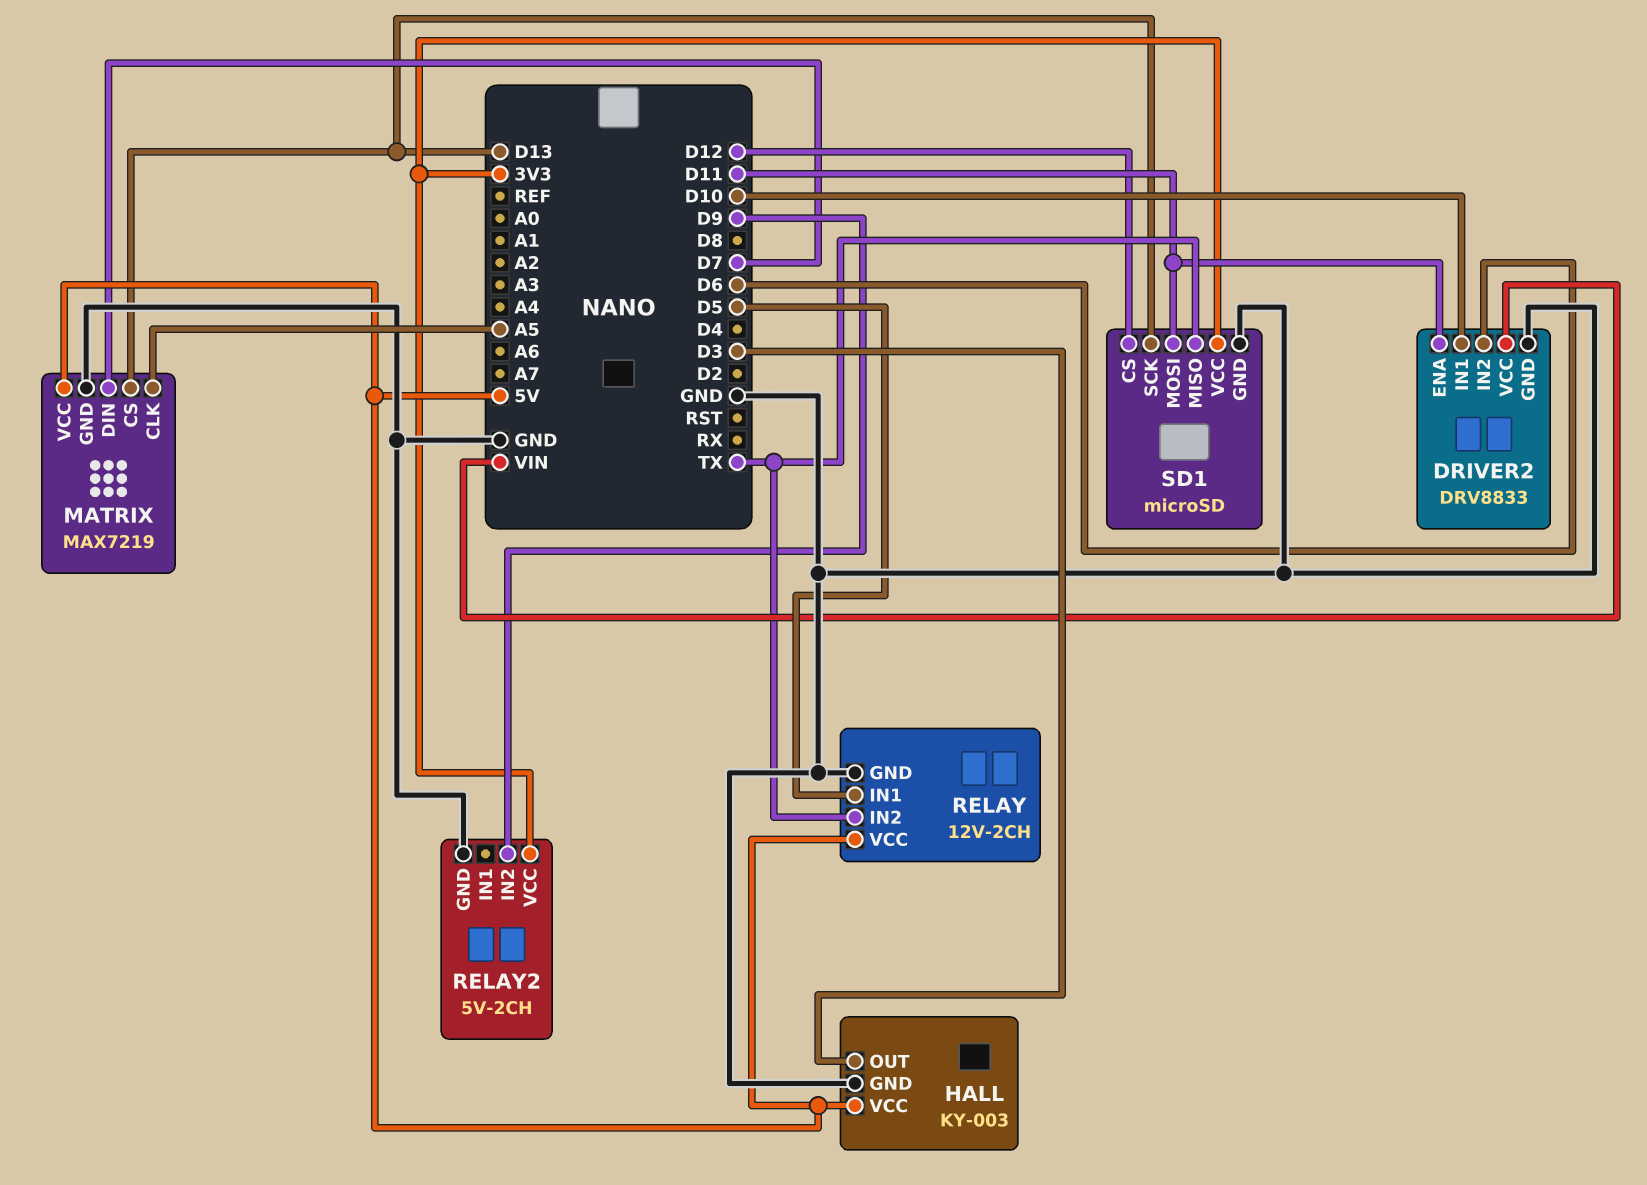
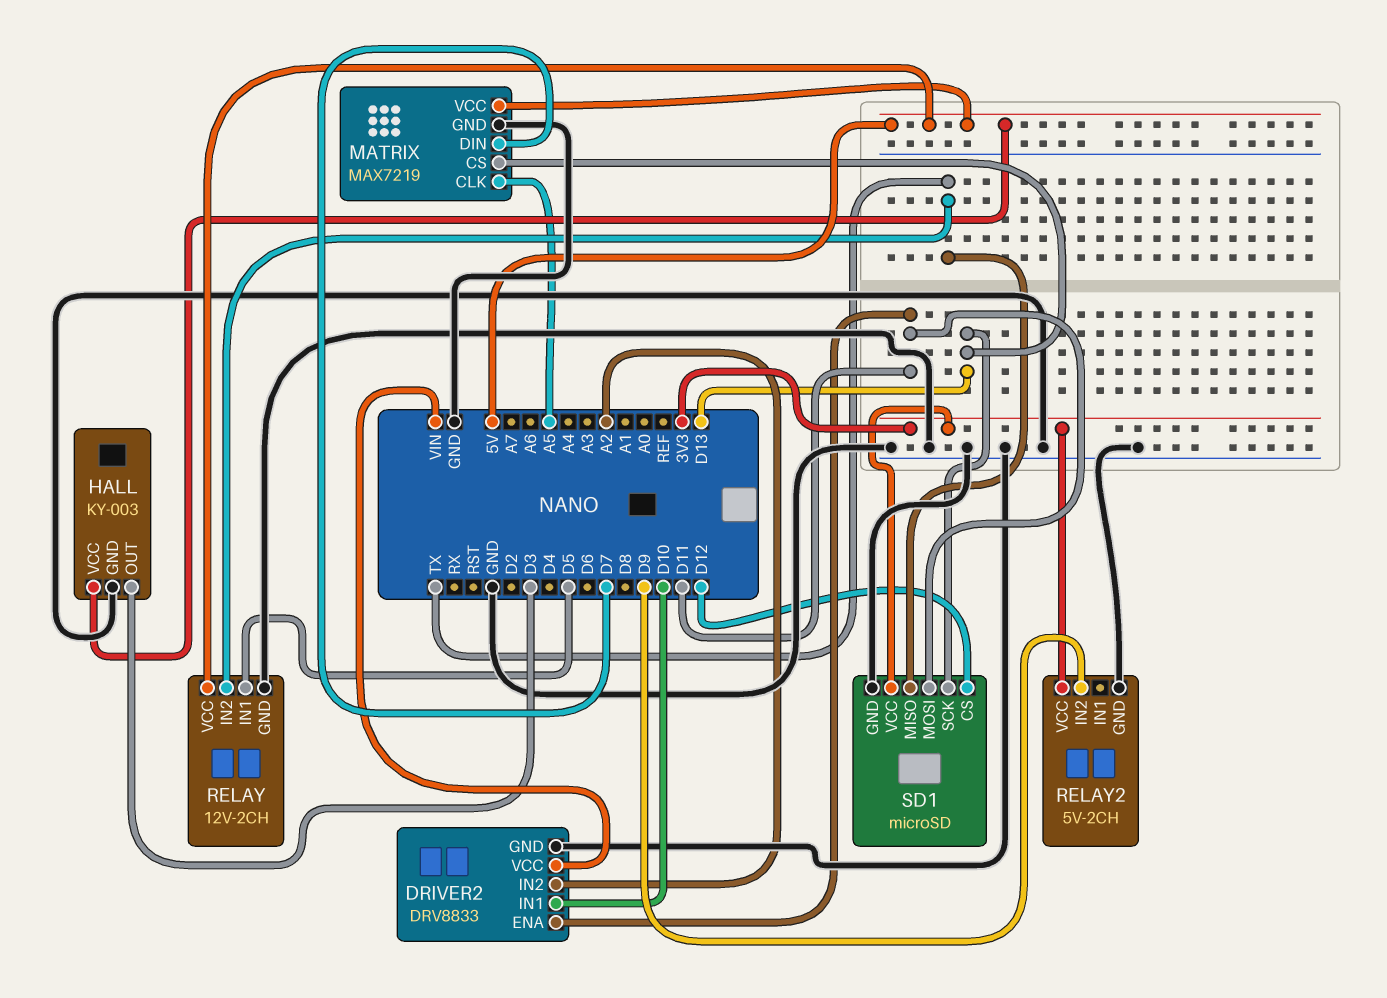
DRIVER2 pin IN2: D6 -> A2

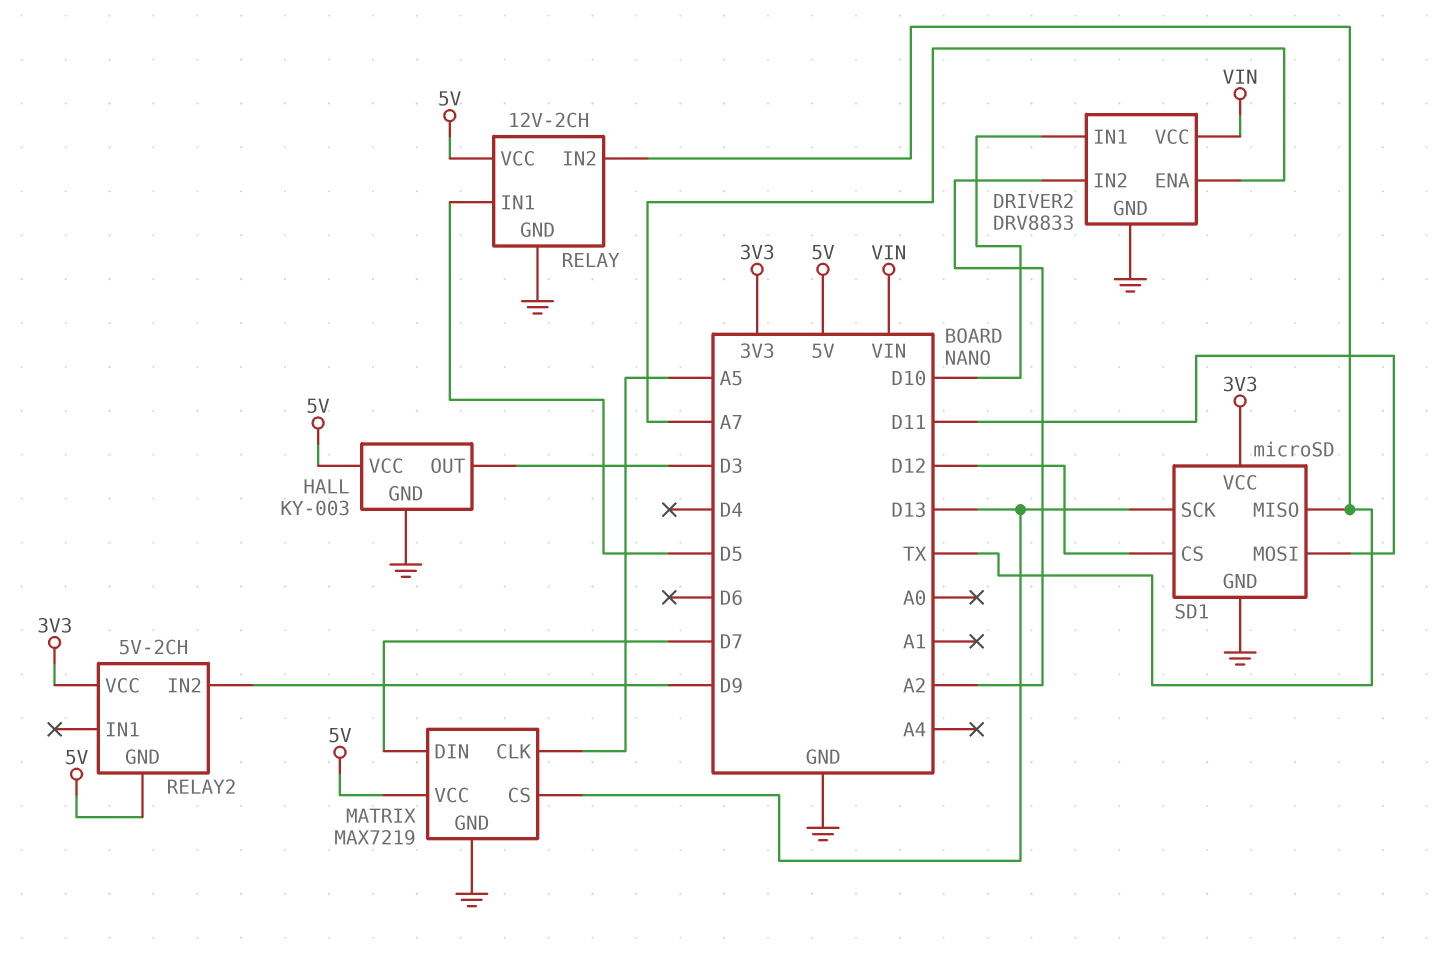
DRIVER2 pin ENA: D11 -> A7
RELAY2 pin GND: GND -> 5V

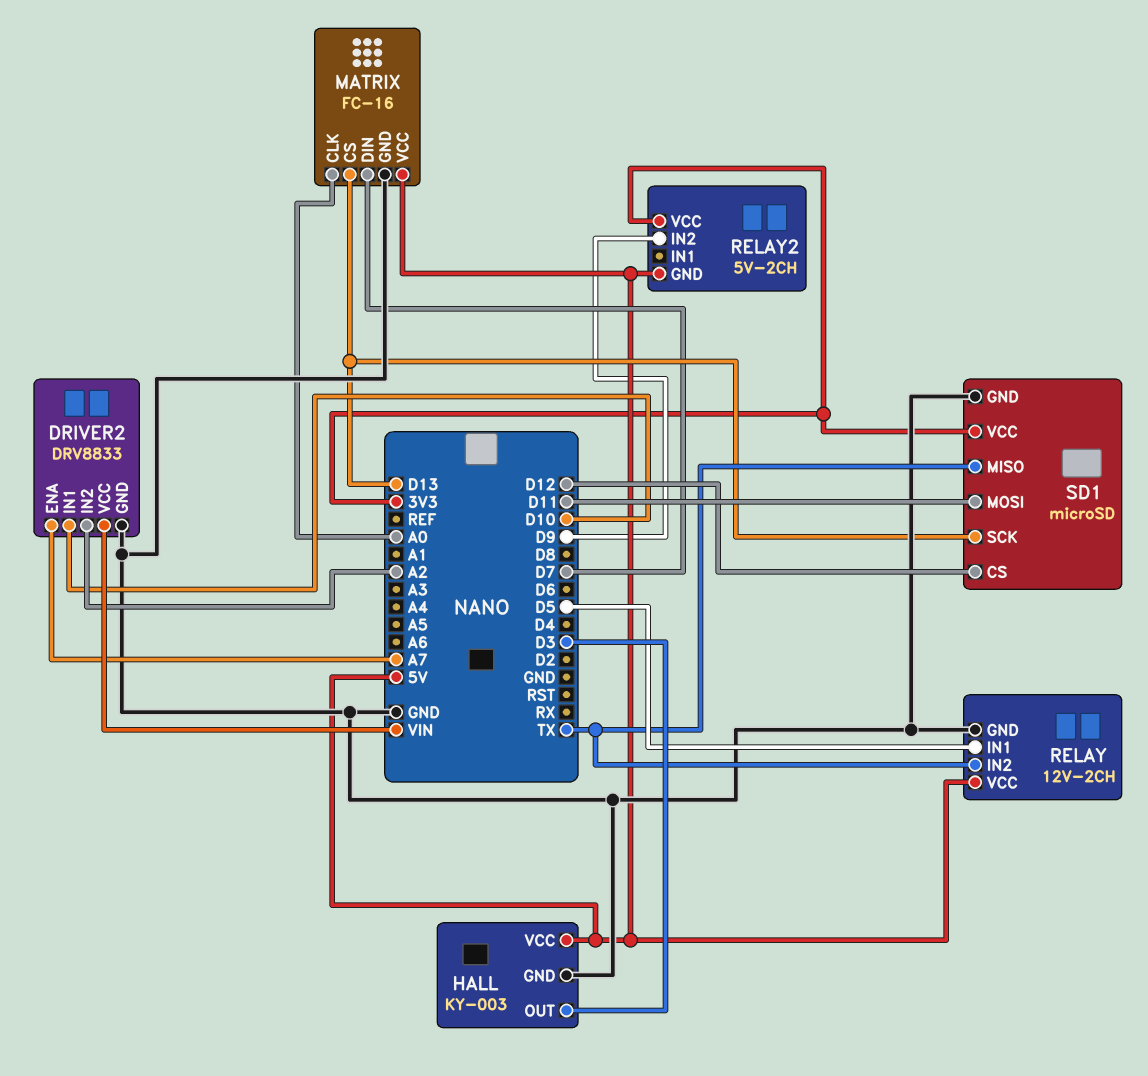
MATRIX: MAX7219 -> FC-16
MATRIX pin CLK: A5 -> A0

